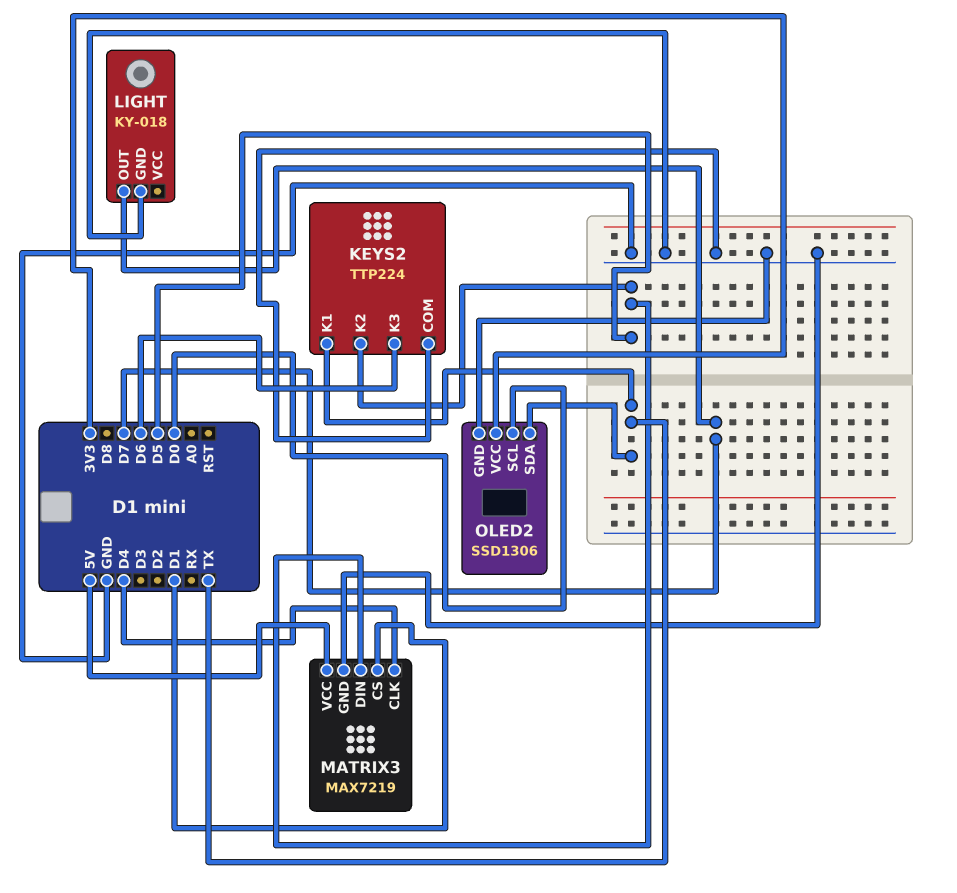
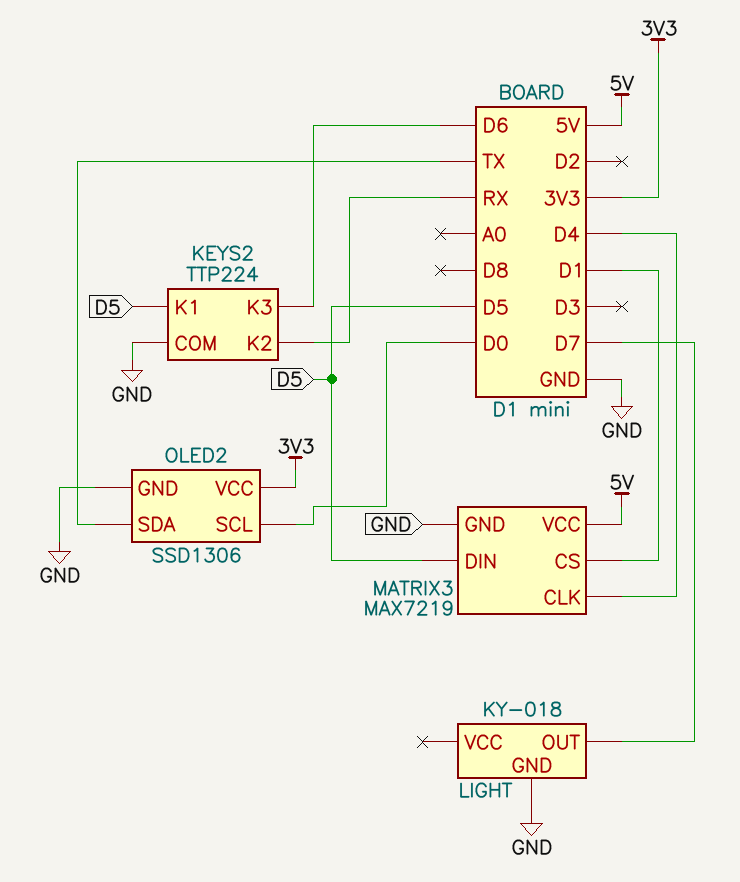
KEYS2 pin K1: TX -> D5
KEYS2 pin K2: D5 -> RX

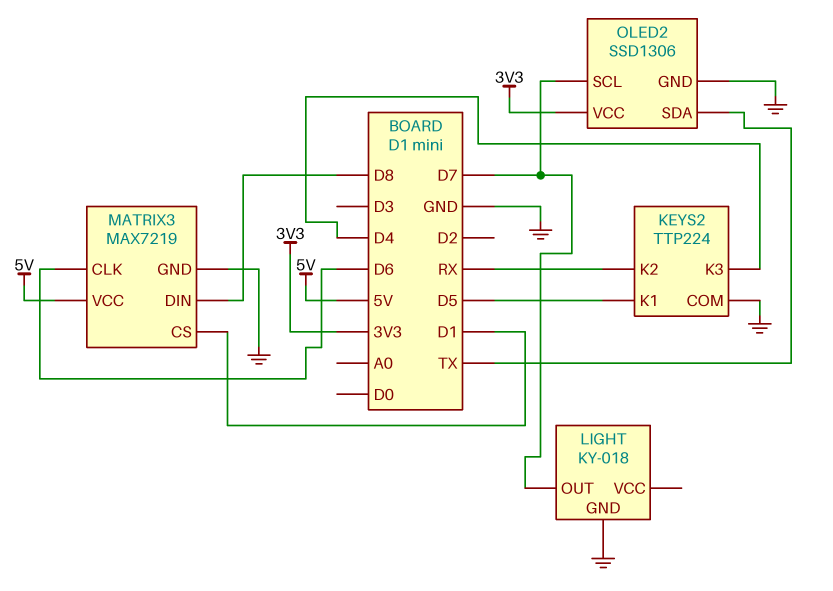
KEYS2 pin K3: D6 -> D4
MATRIX3 pin CLK: D4 -> D6
MATRIX3 pin DIN: D5 -> D8
OLED2 pin SCL: D0 -> D7

